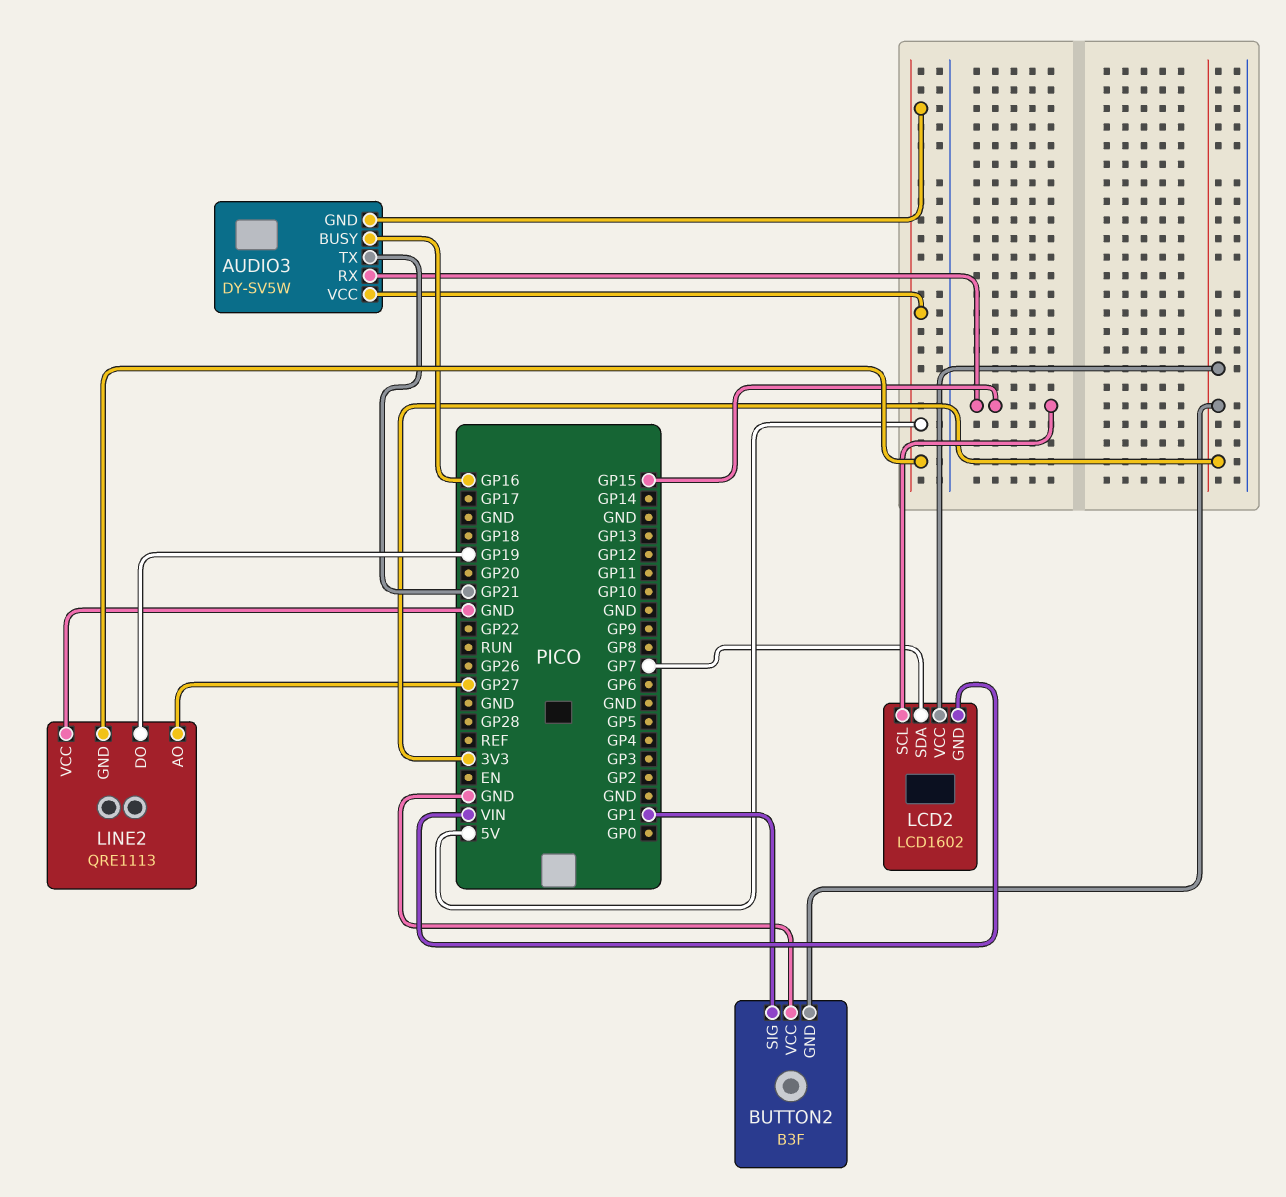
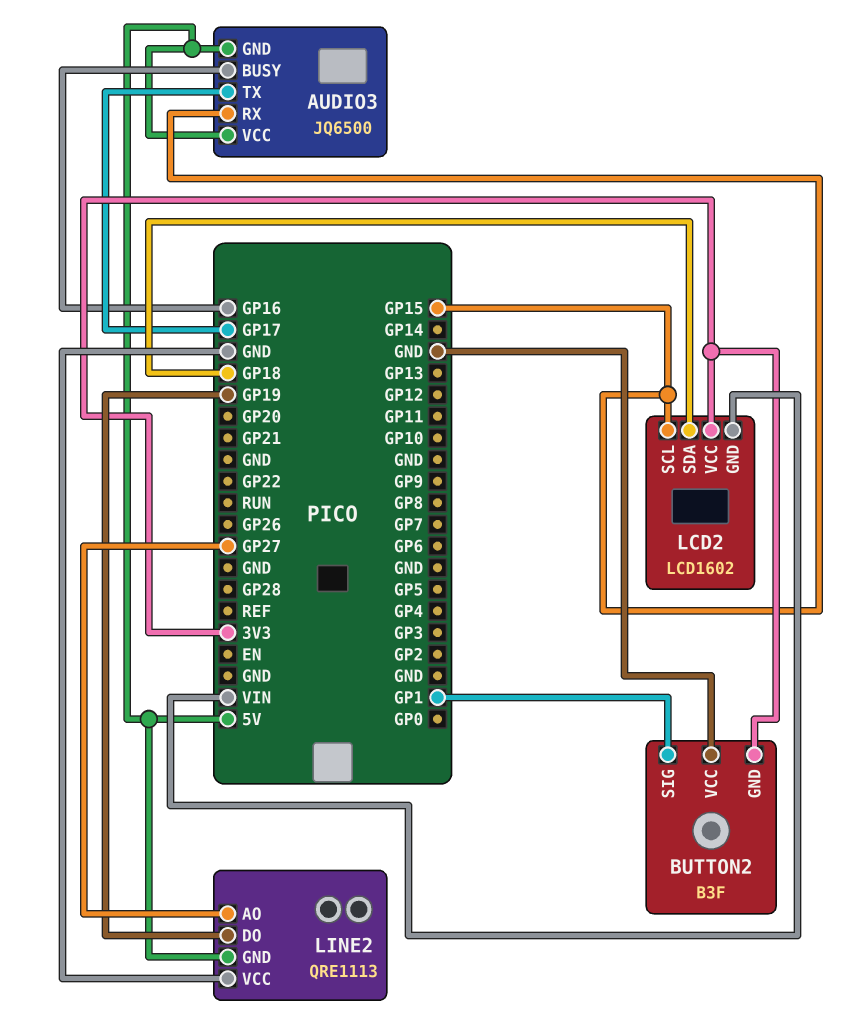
AUDIO3: DY-SV5W -> JQ6500
AUDIO3 pin TX: GP21 -> GP17
LCD2 pin SDA: GP7 -> GP18

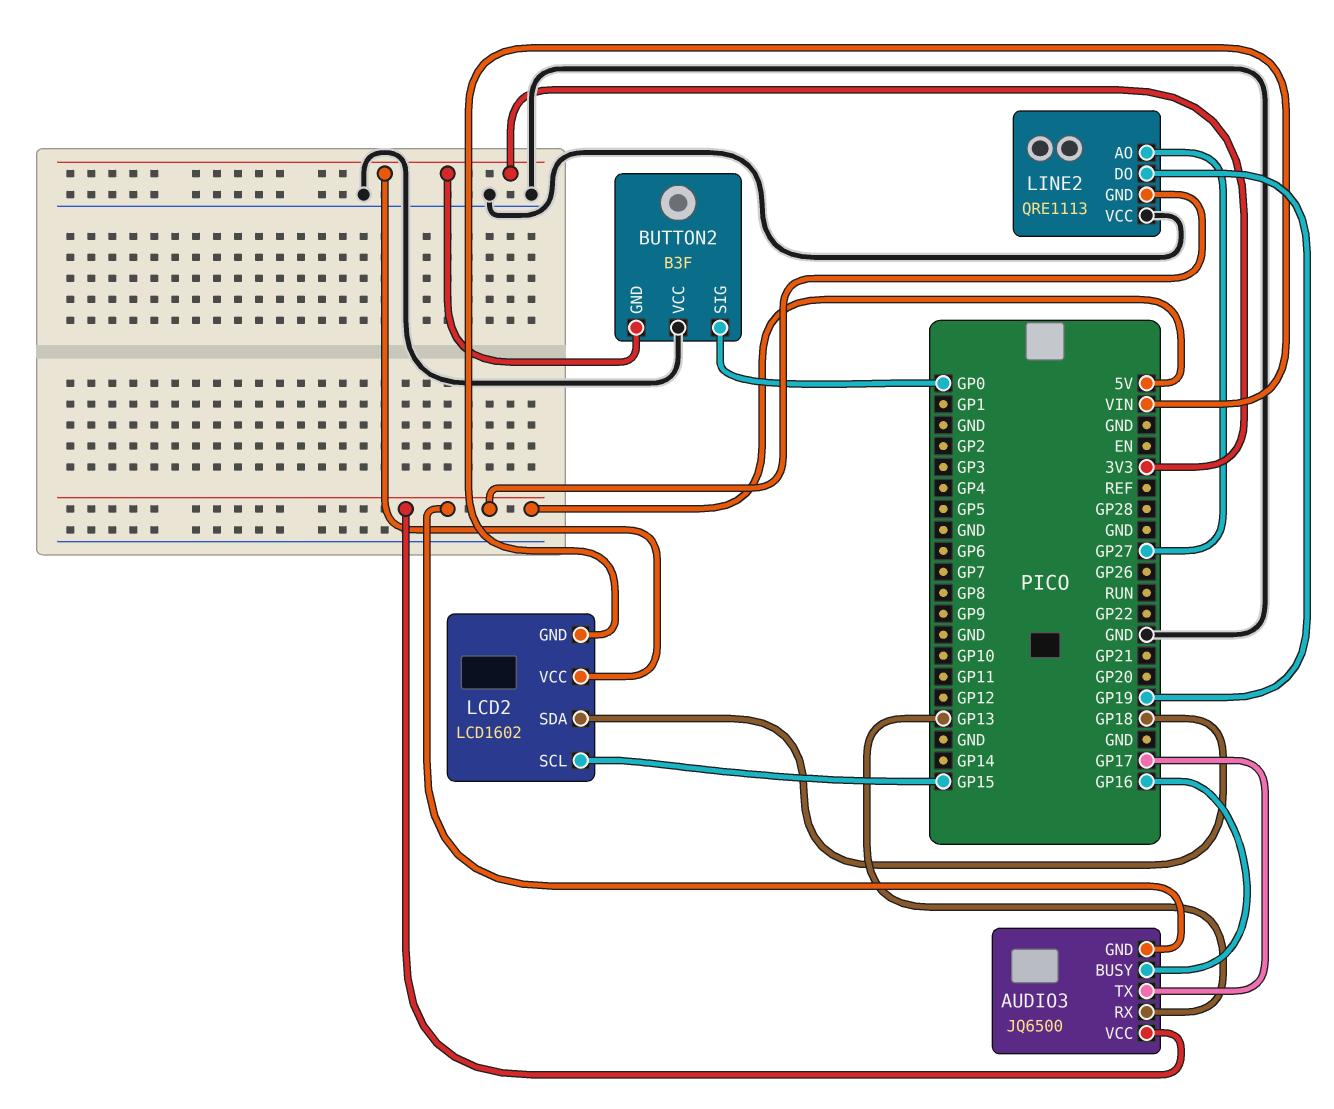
AUDIO3 pin RX: GP15 -> GP13
BUTTON2 pin SIG: GP1 -> GP0

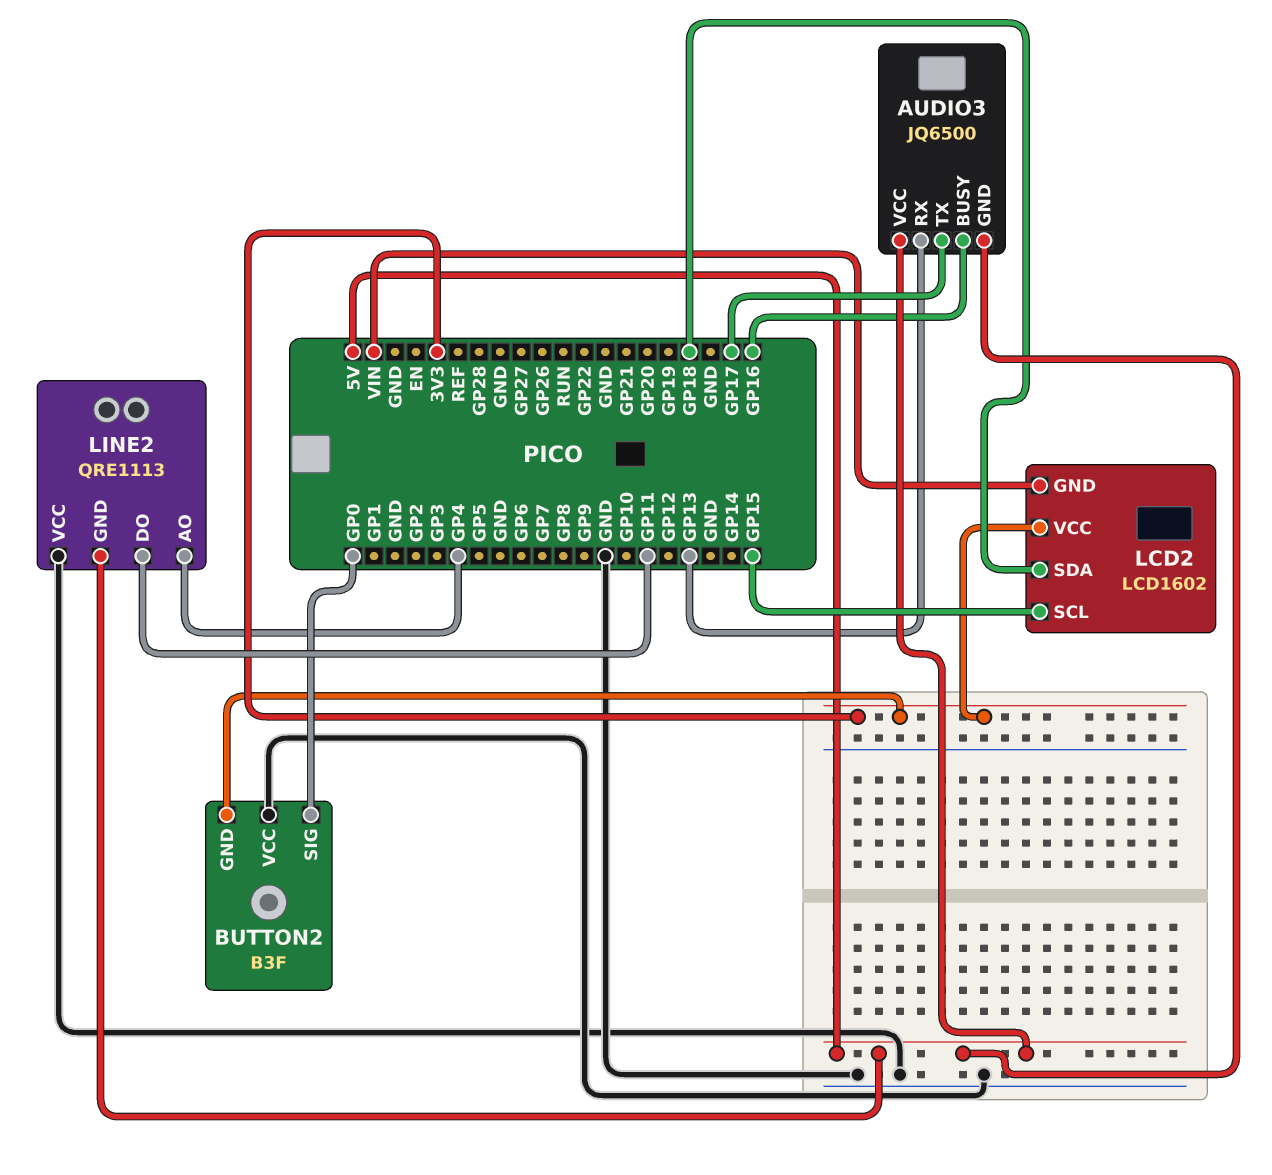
LINE2 pin AO: GP27 -> GP4
LINE2 pin DO: GP19 -> GP11

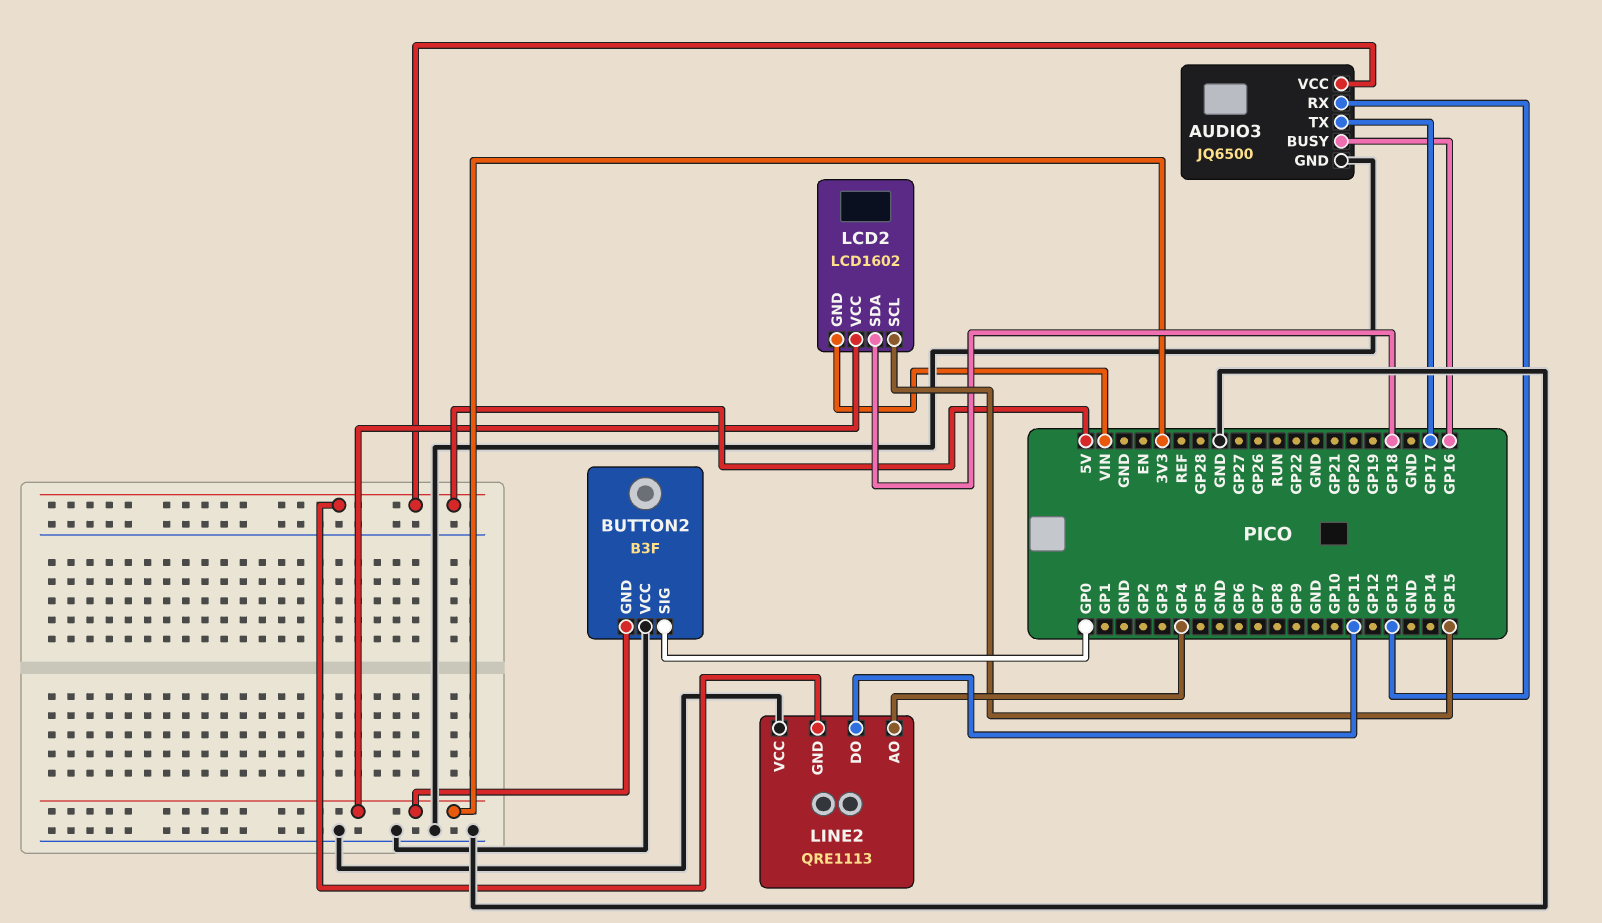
AUDIO3 pin GND: 5V -> GND

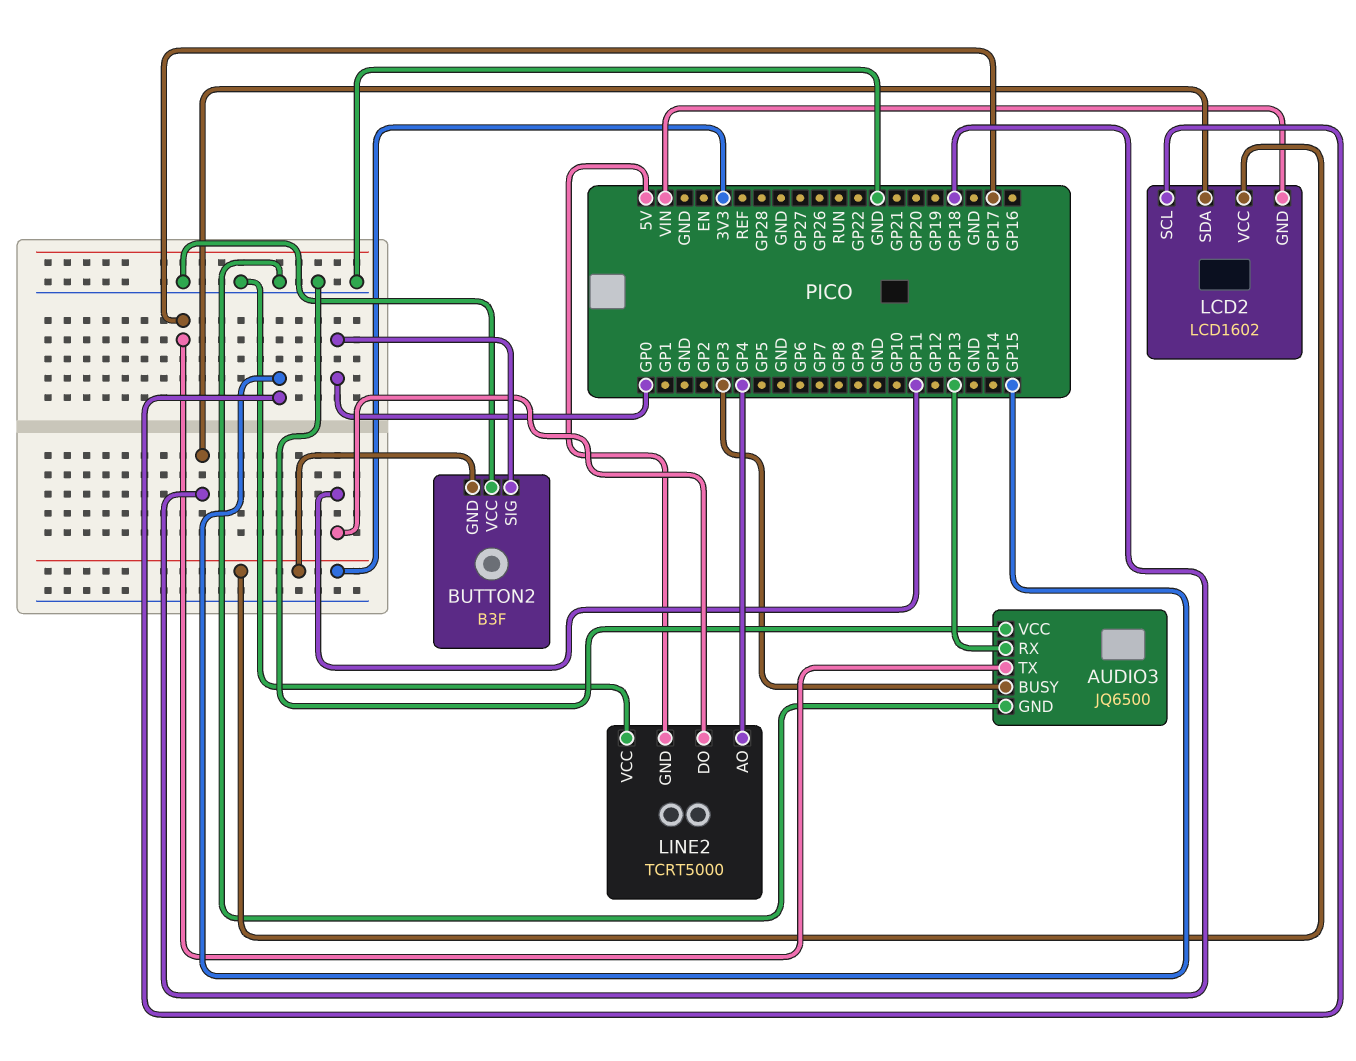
AUDIO3 pin BUSY: GP16 -> GP3
AUDIO3 pin VCC: 5V -> GND
LINE2: QRE1113 -> TCRT5000

